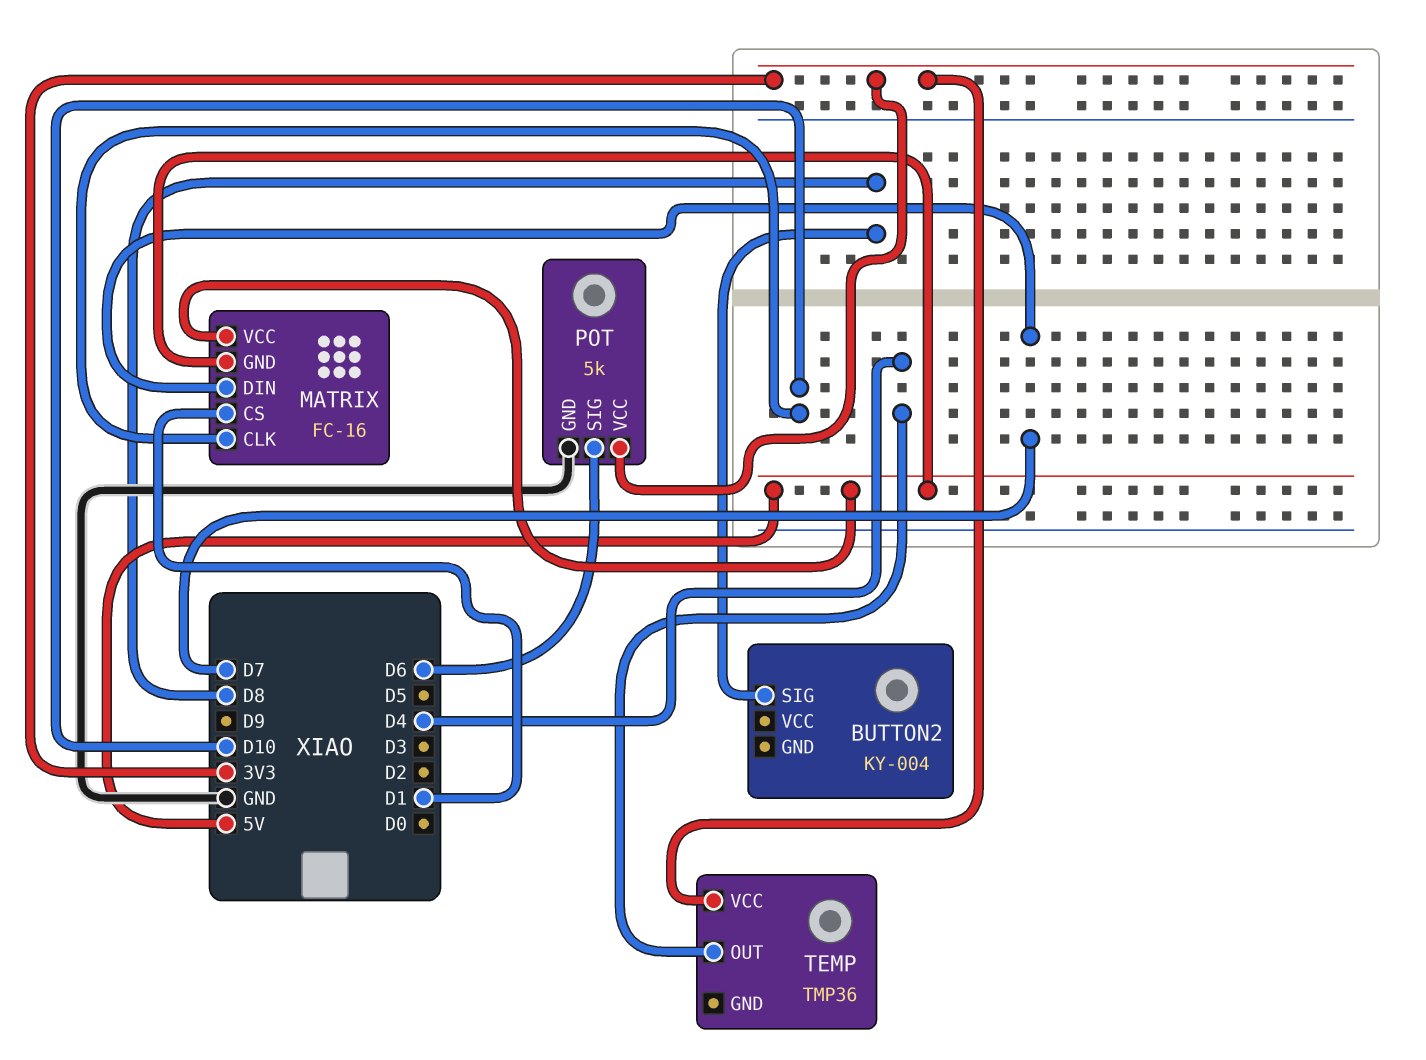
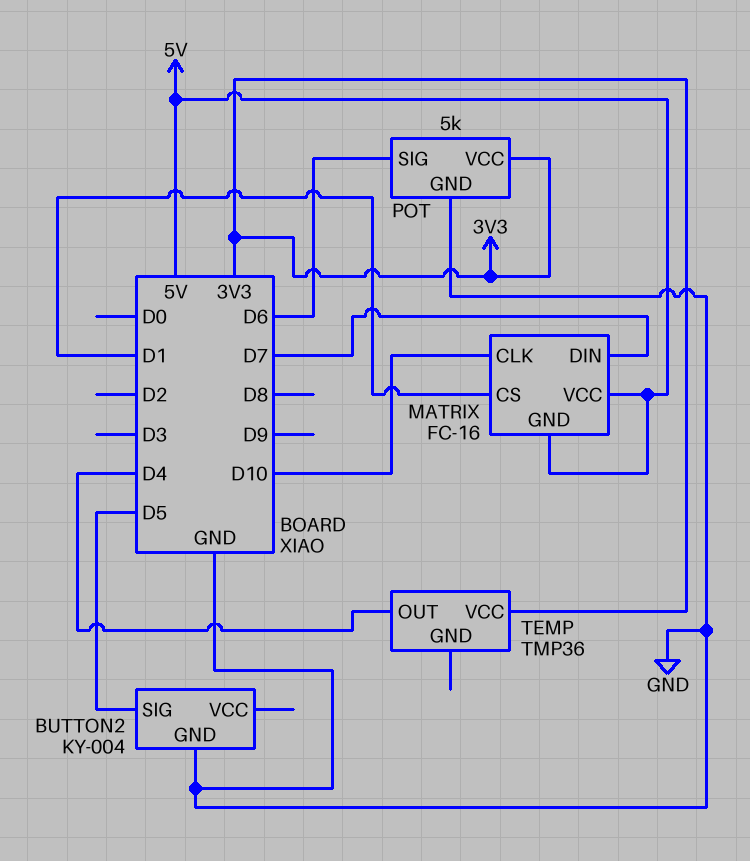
BUTTON2 pin GND: none -> GND
BUTTON2 pin SIG: D8 -> D5

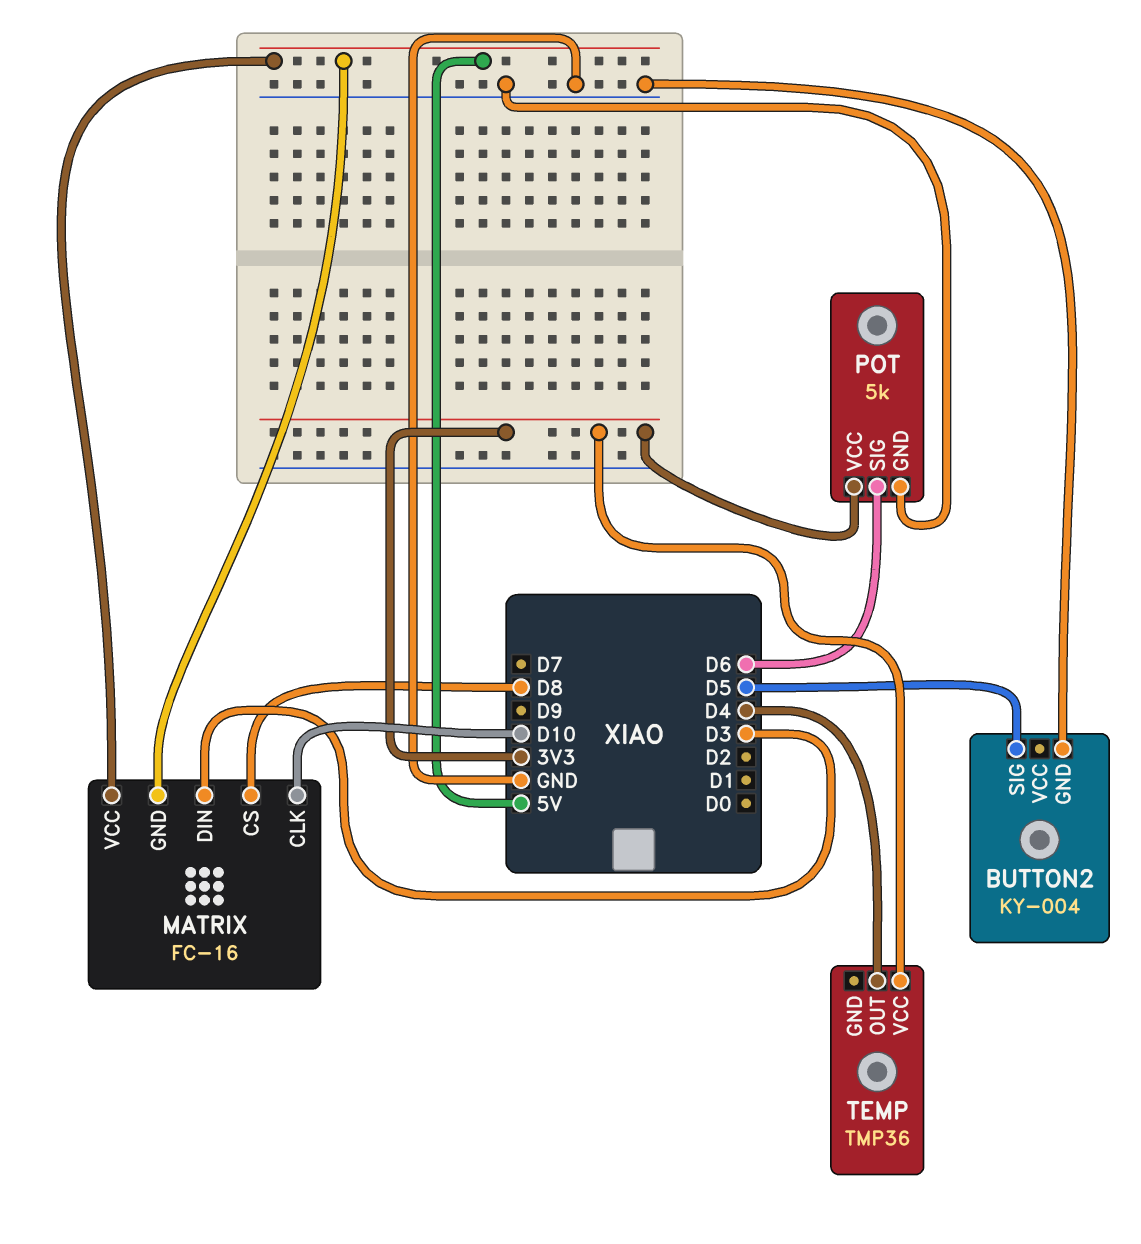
MATRIX pin CS: D1 -> D8
MATRIX pin DIN: D7 -> D3

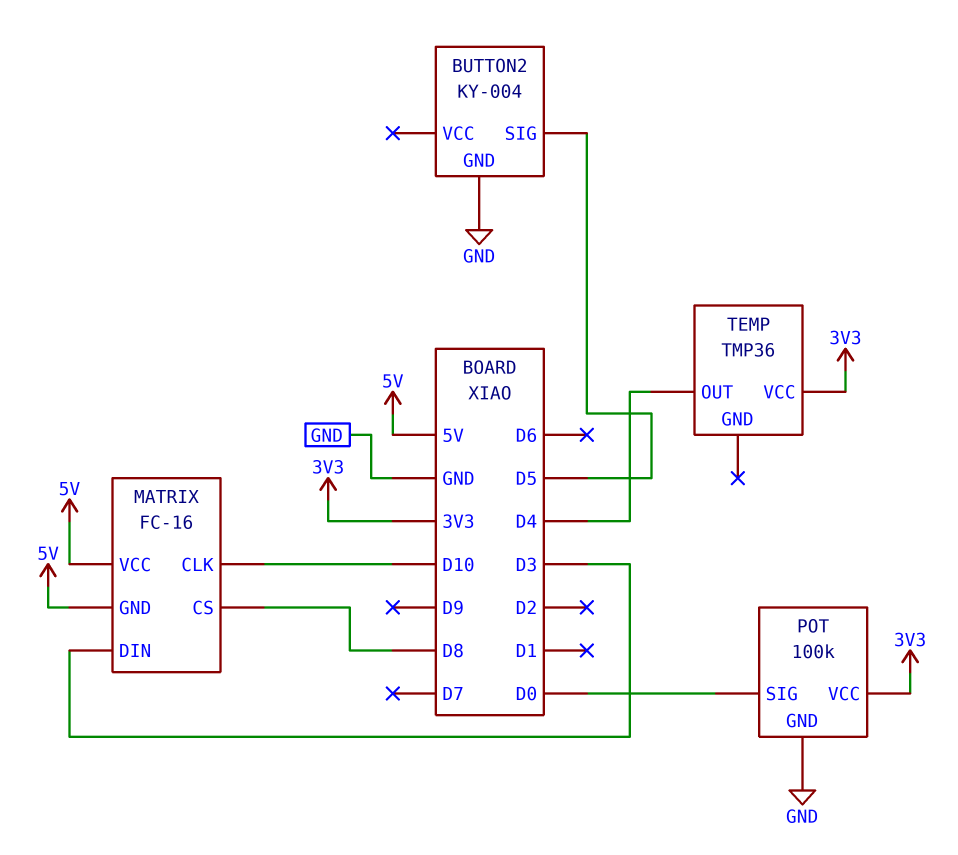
POT: 5k -> 100k
POT pin SIG: D6 -> D0

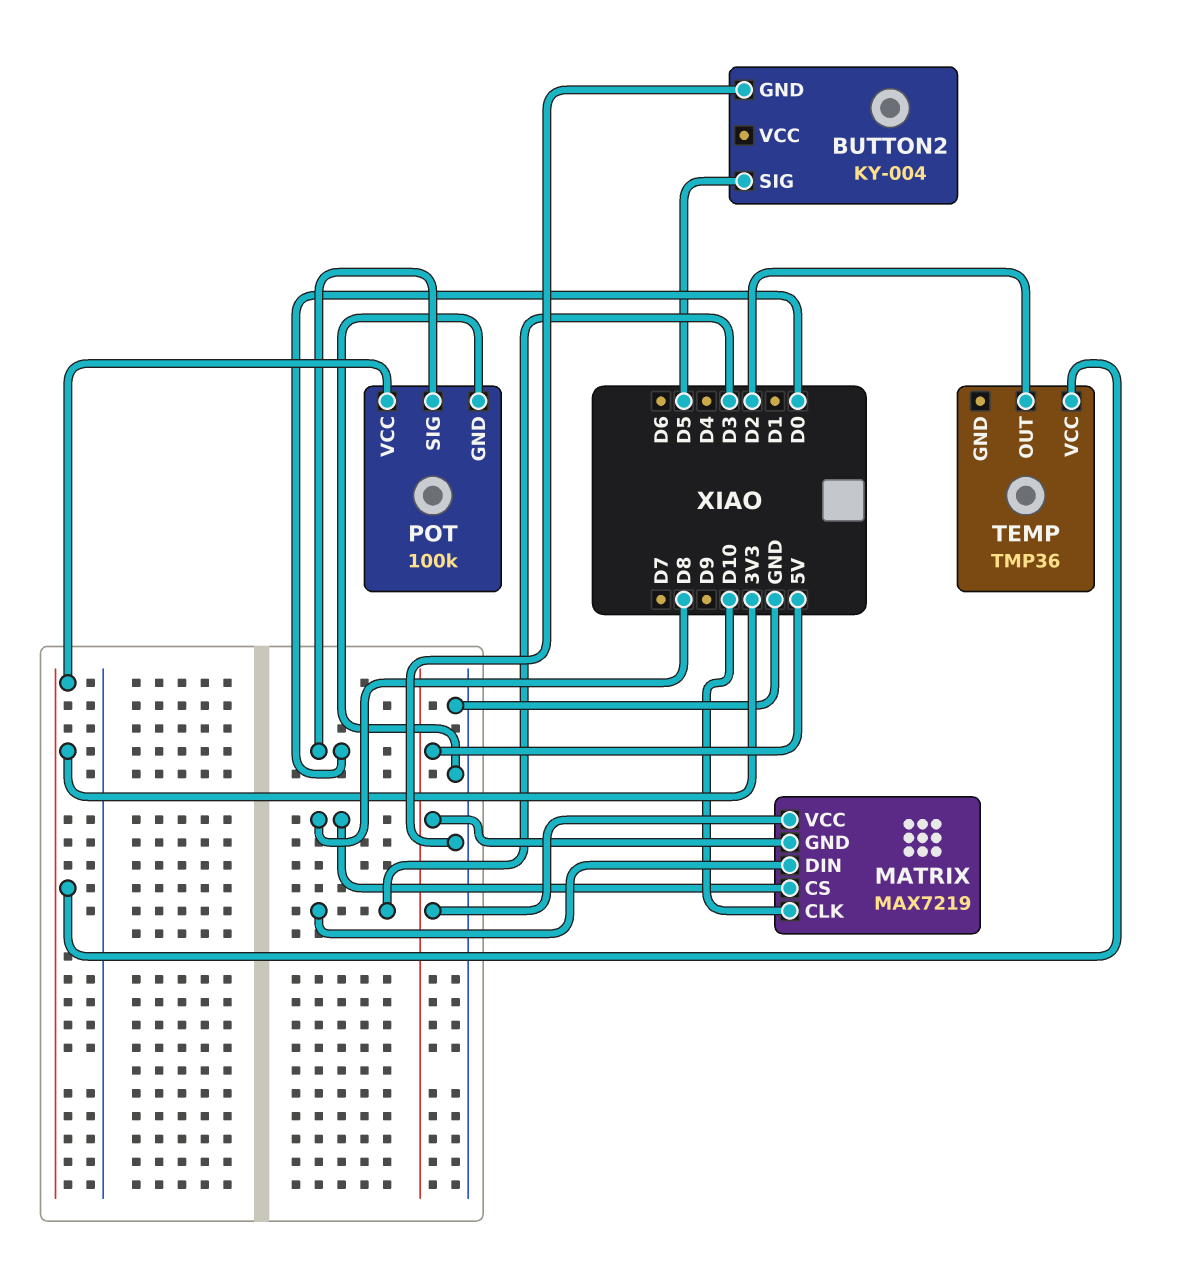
MATRIX: FC-16 -> MAX7219
TEMP pin OUT: D4 -> D2

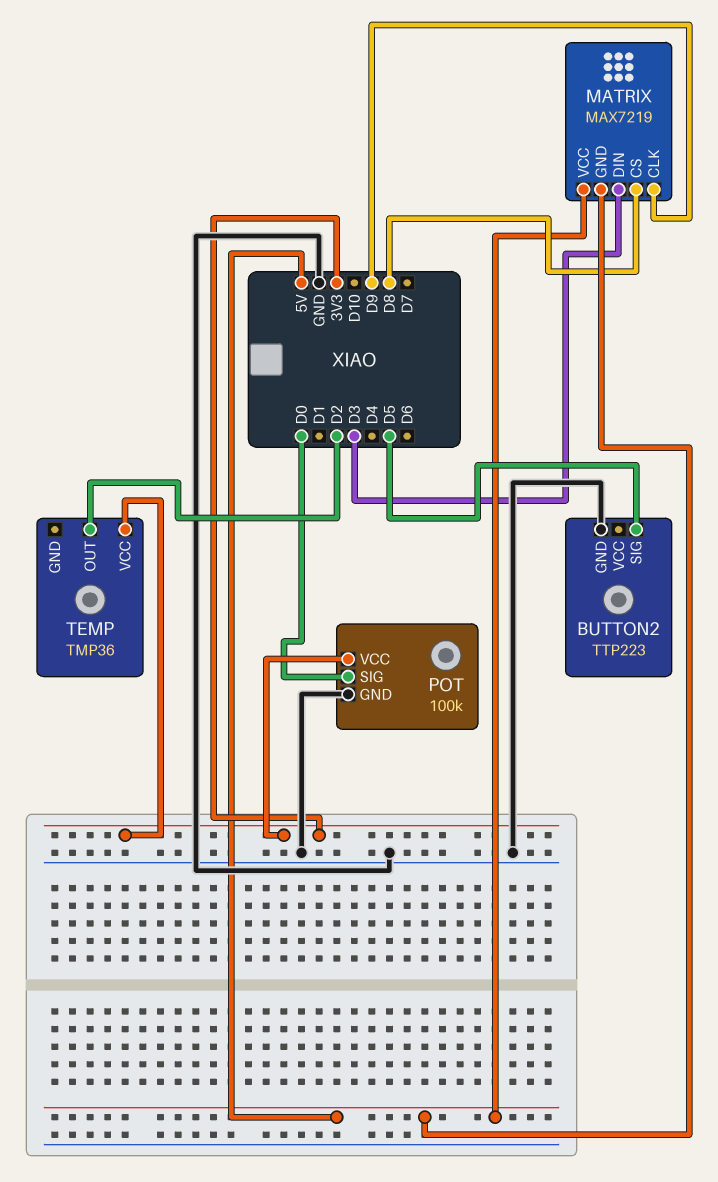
BUTTON2: KY-004 -> TTP223
MATRIX pin CLK: D10 -> D9

